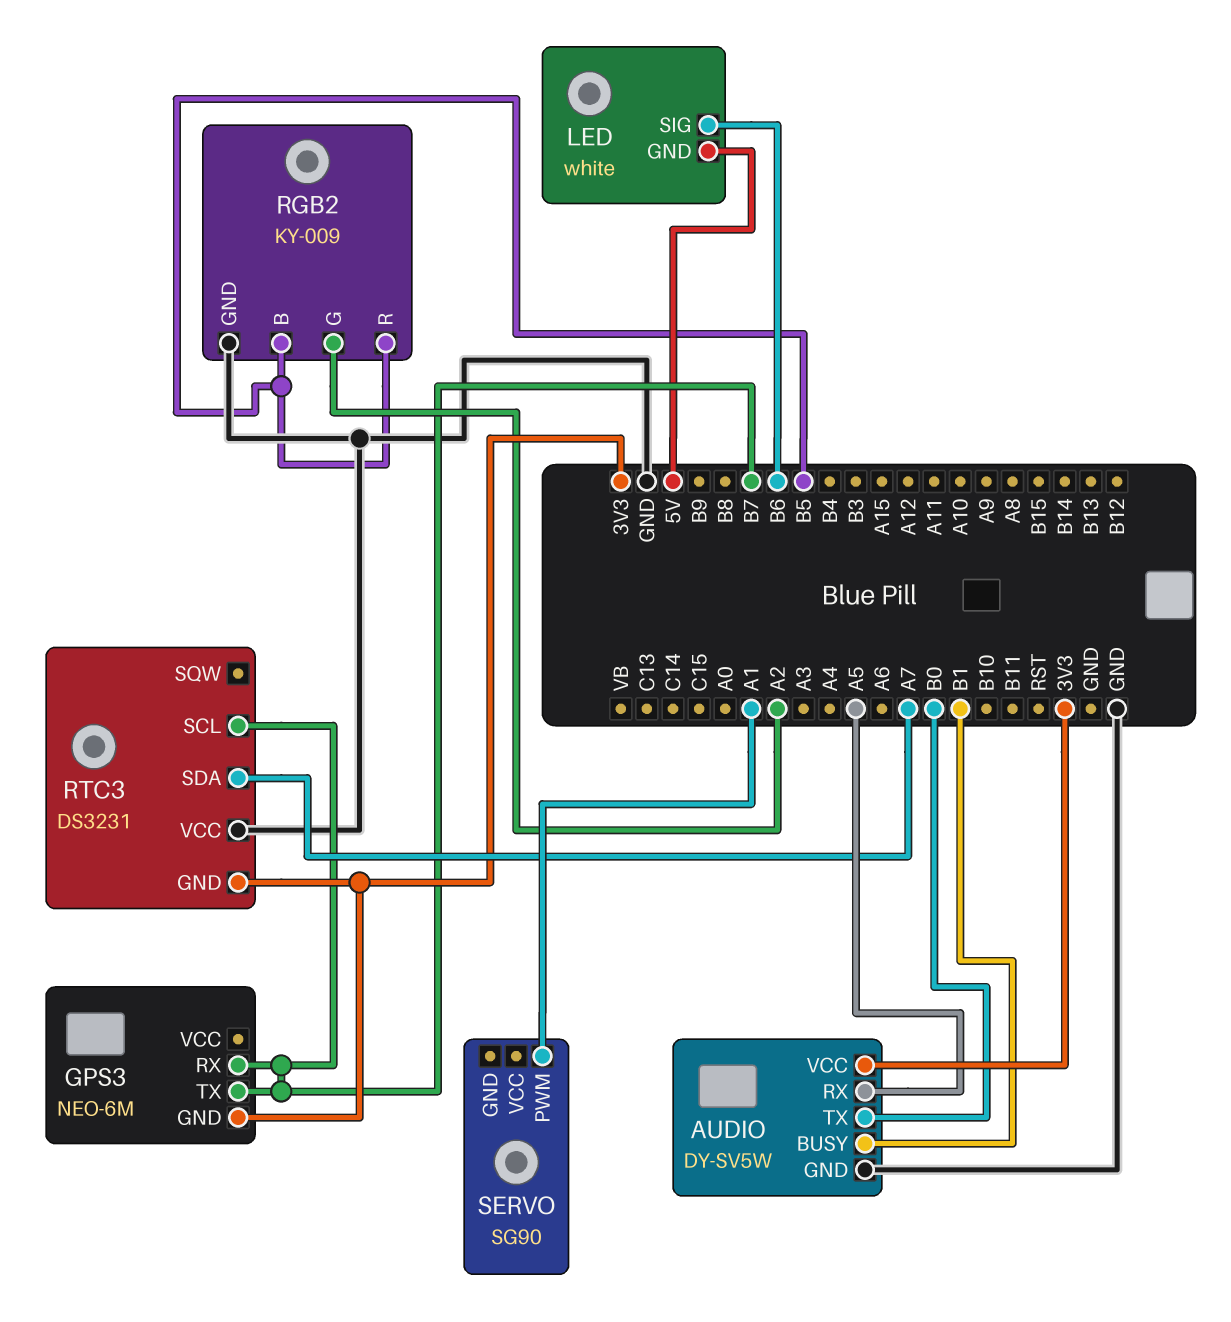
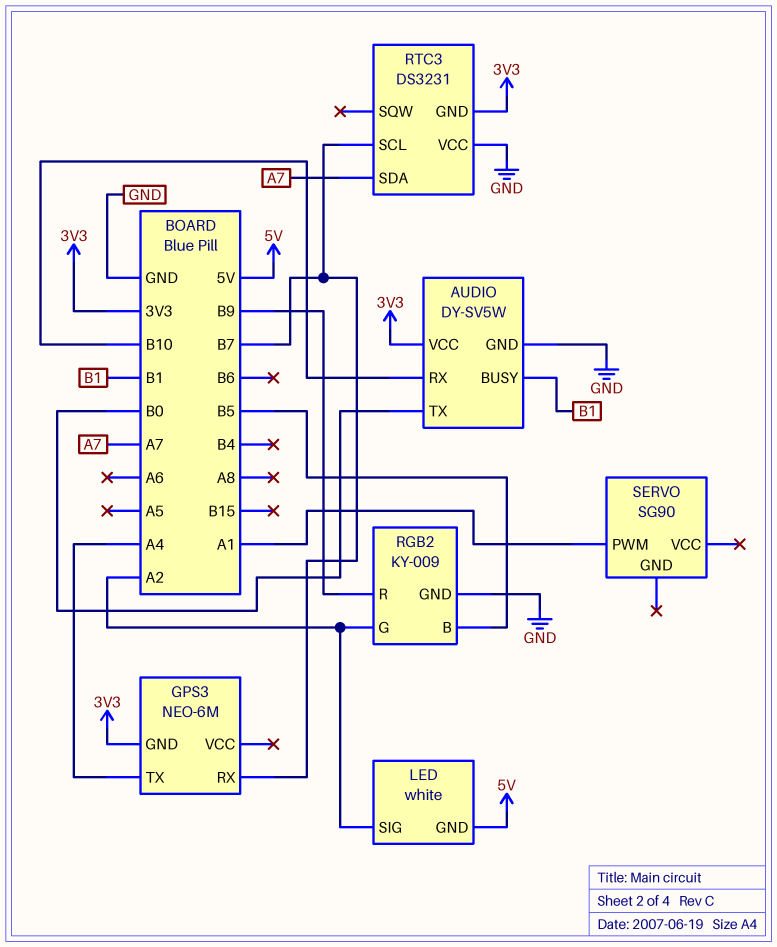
AUDIO pin RX: A5 -> B10
GPS3 pin TX: B7 -> A4
LED pin SIG: B6 -> A2
RGB2 pin R: B5 -> B9

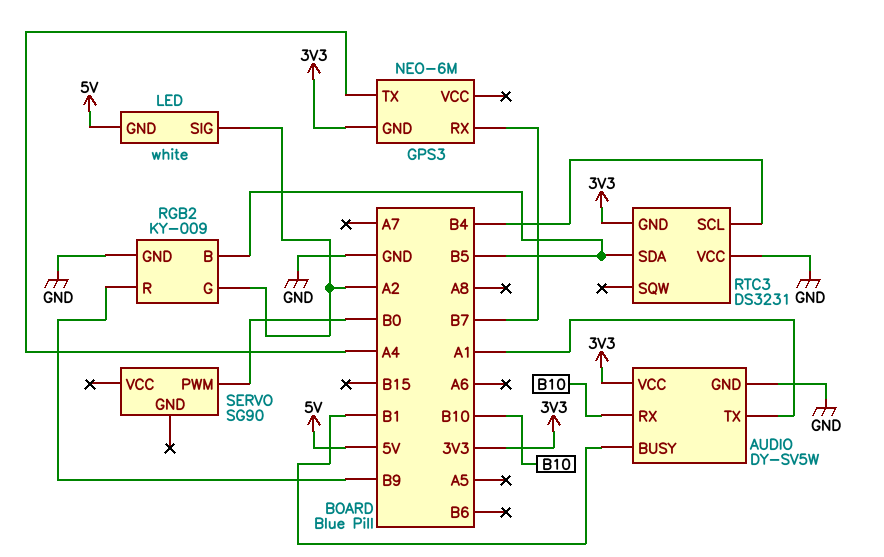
AUDIO pin TX: B0 -> A1
RTC3 pin SCL: B7 -> B4
RTC3 pin SDA: A7 -> B5
SERVO pin PWM: A1 -> B0

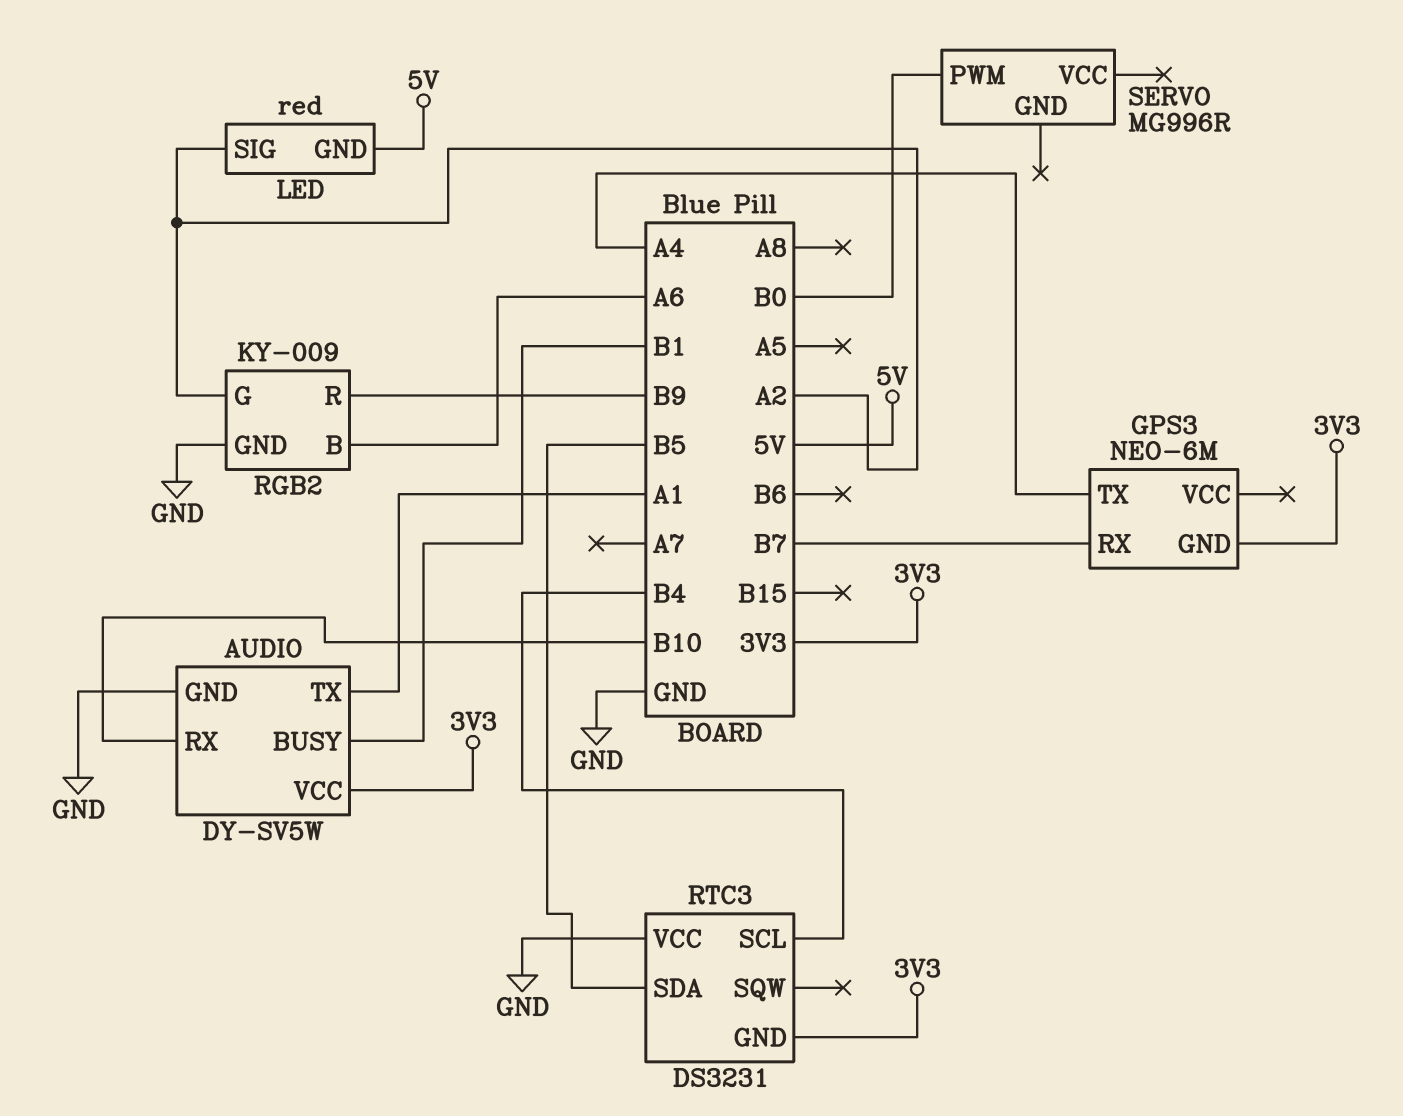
LED: white -> red
RGB2 pin B: B5 -> A6
SERVO: SG90 -> MG996R

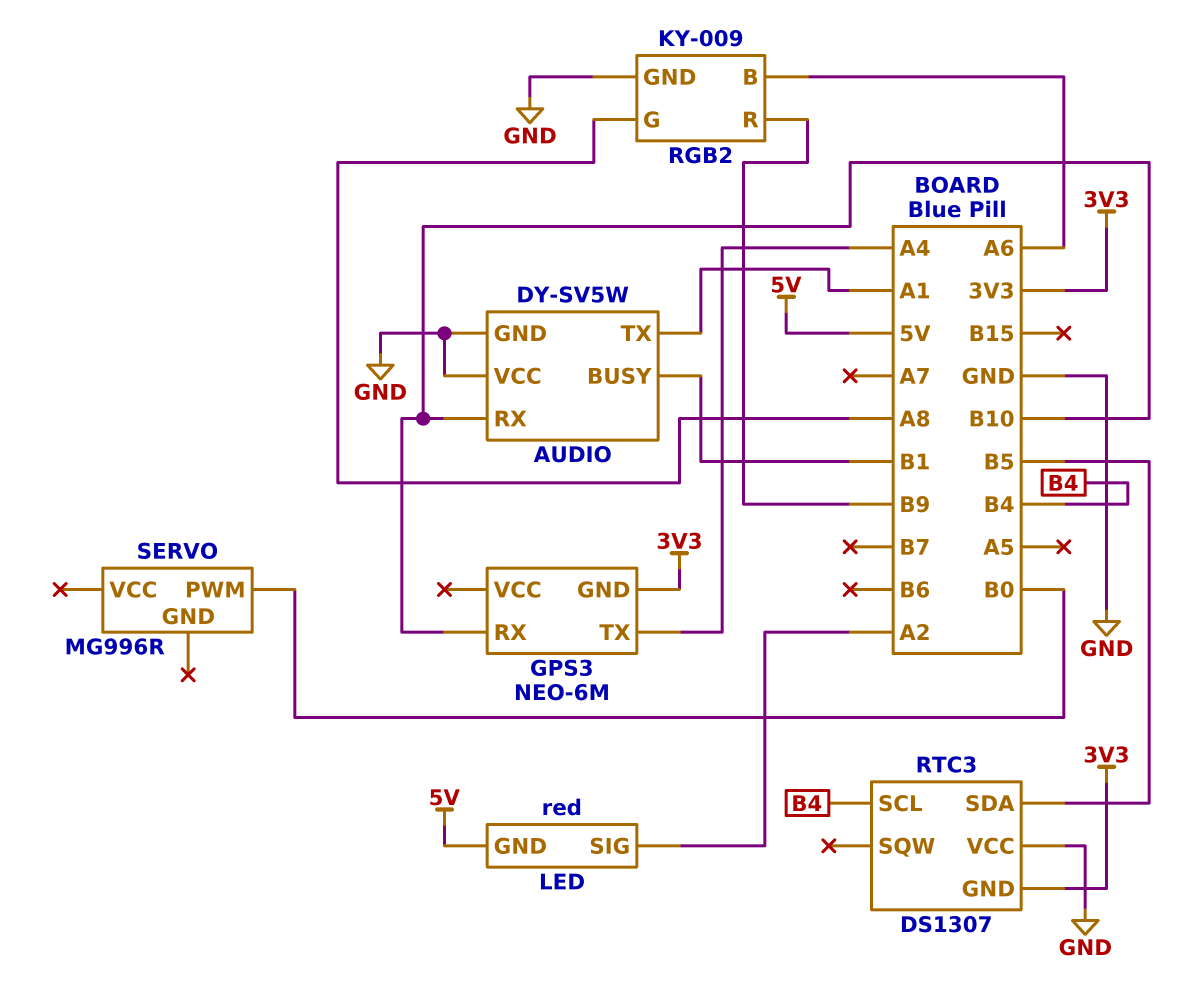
AUDIO pin VCC: 3V3 -> GND
GPS3 pin RX: B7 -> B10
RGB2 pin G: A2 -> A8
RTC3: DS3231 -> DS1307

